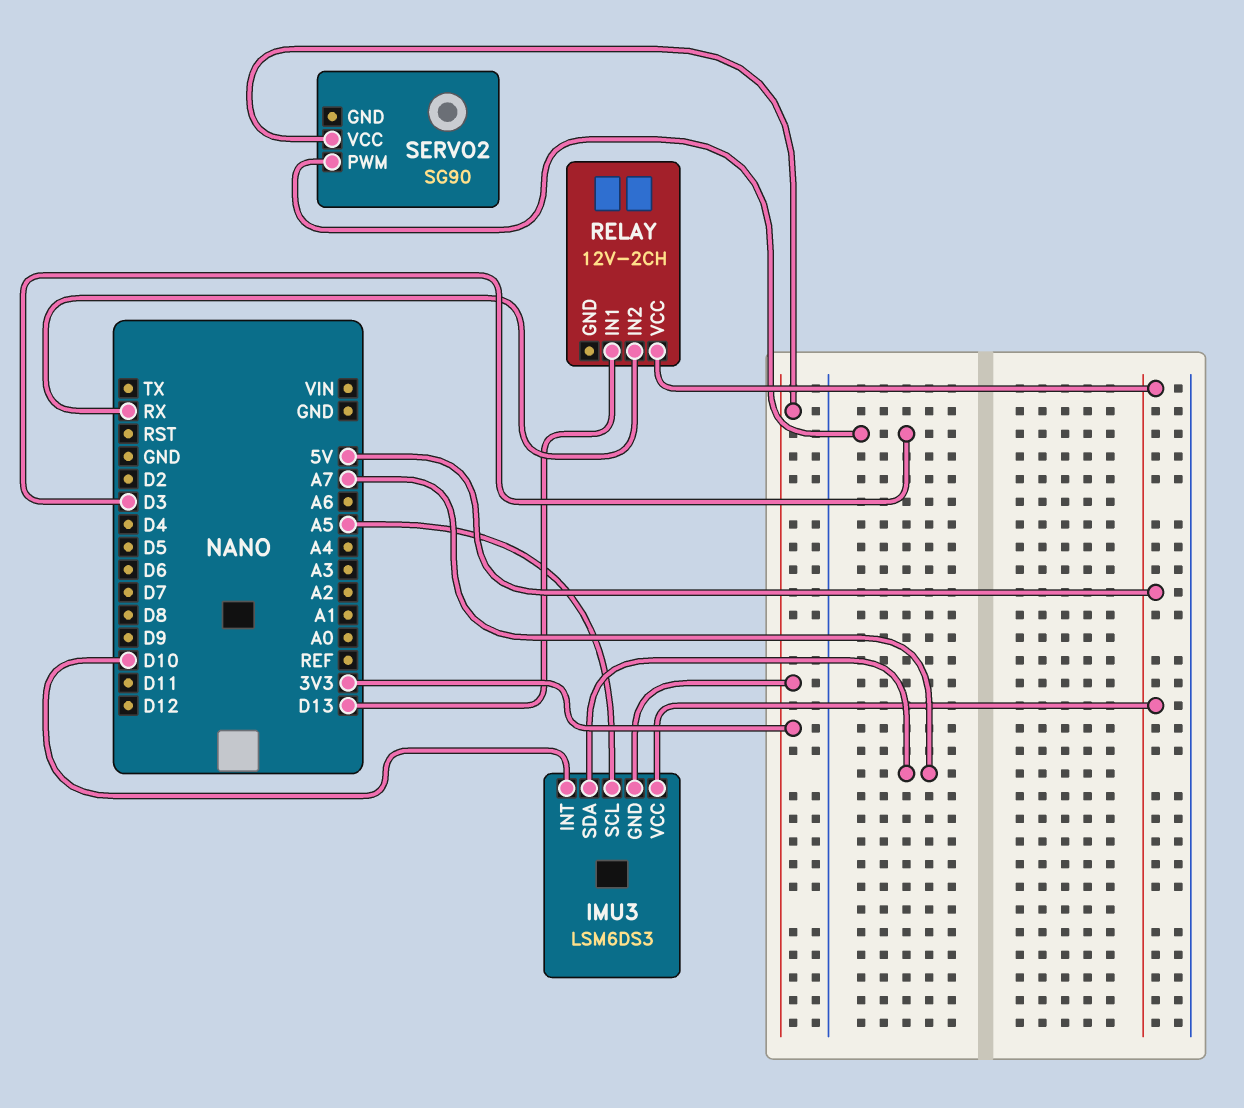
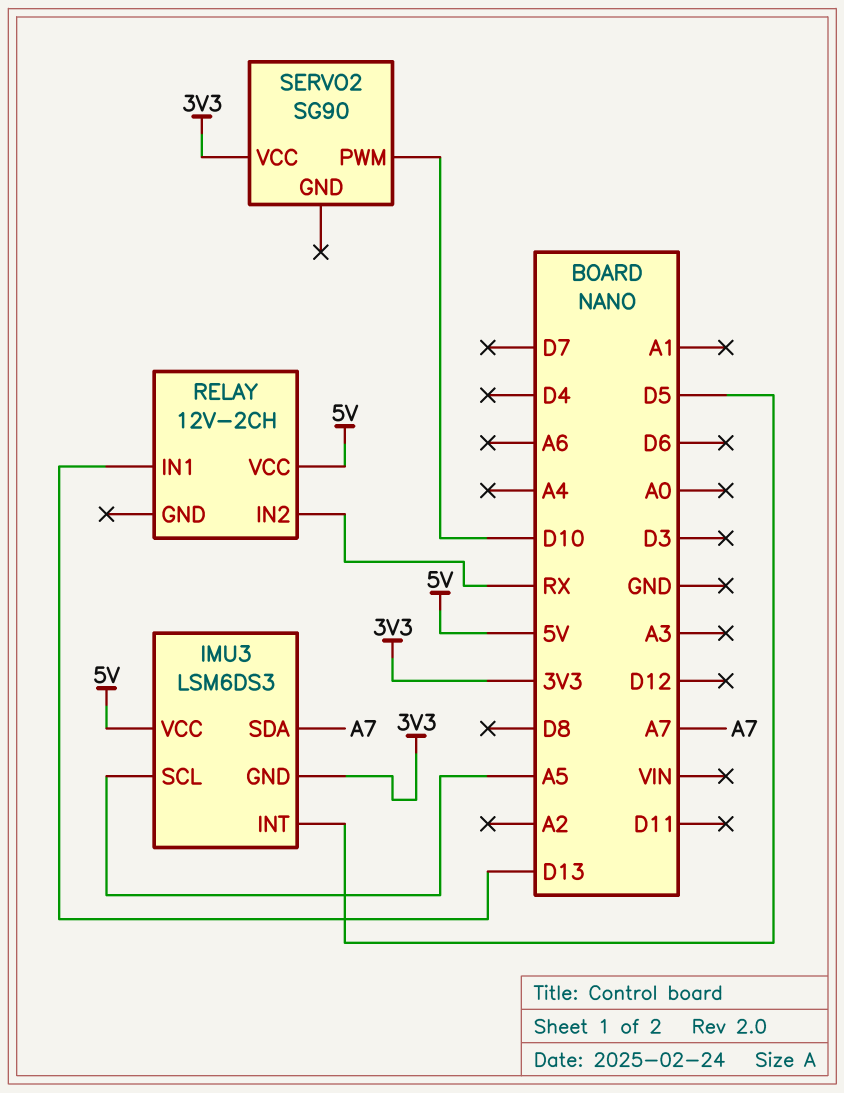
IMU3 pin INT: D10 -> D5
SERVO2 pin PWM: D3 -> D10

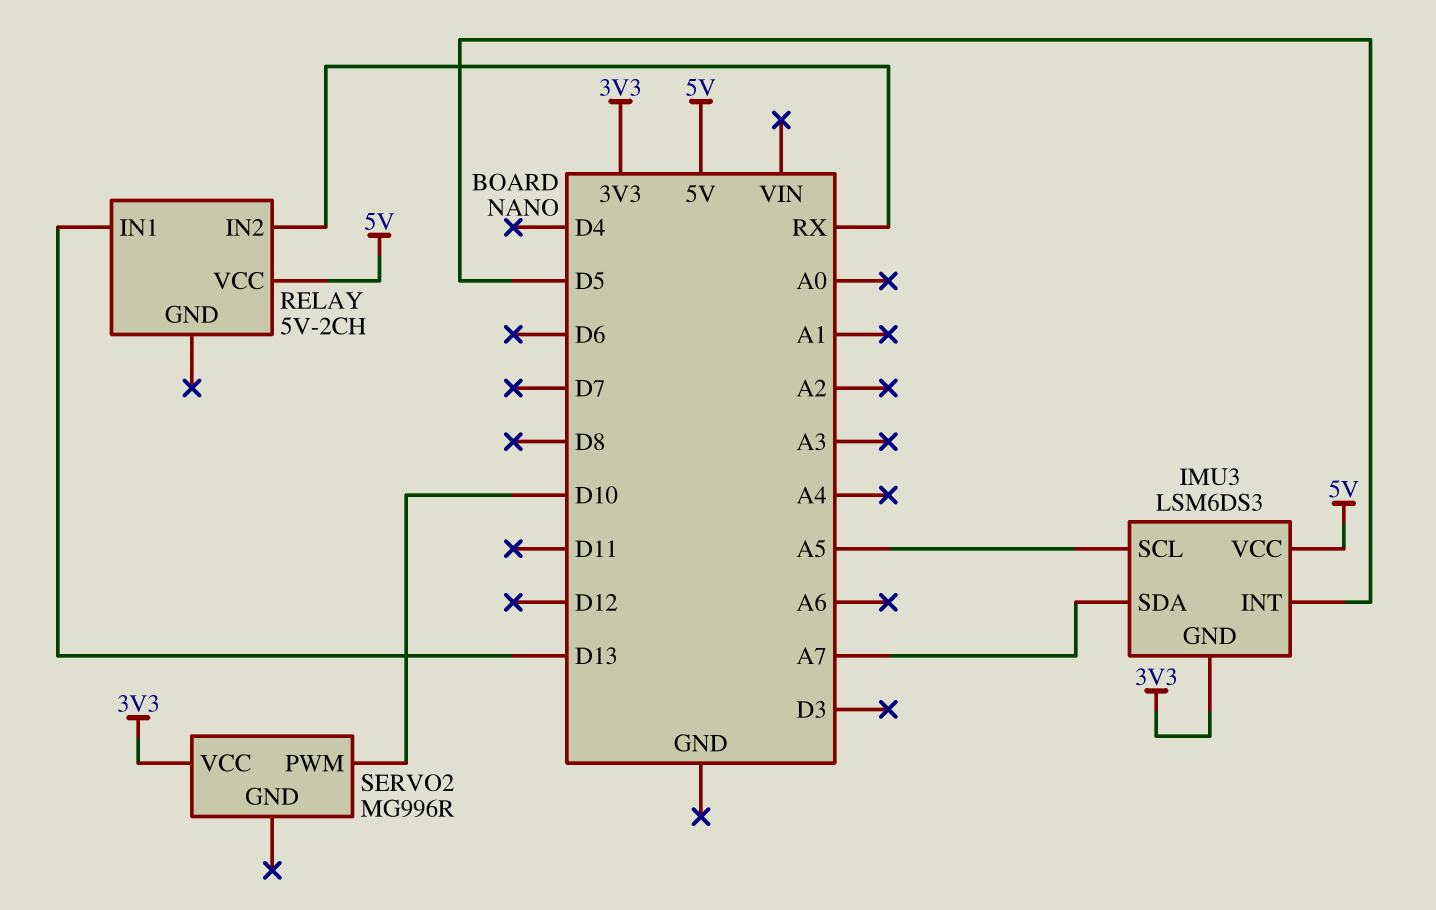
RELAY: 12V-2CH -> 5V-2CH
SERVO2: SG90 -> MG996R

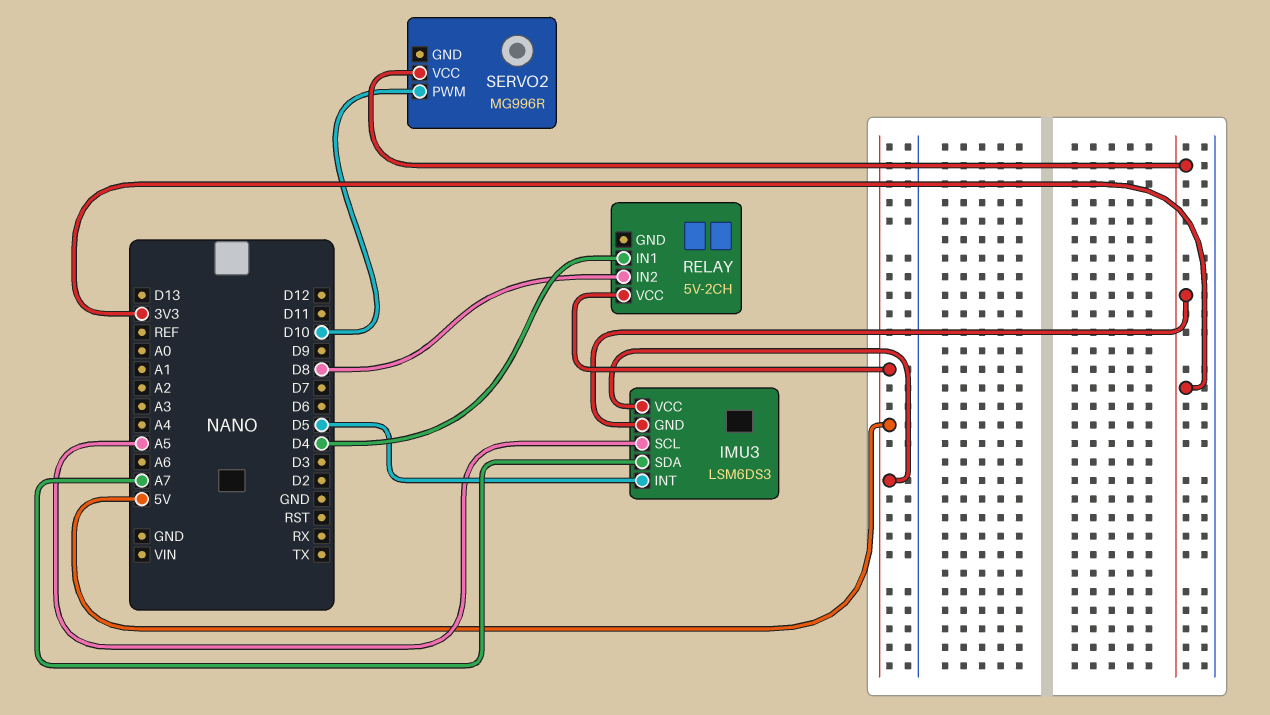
RELAY pin IN1: D13 -> D4
RELAY pin IN2: RX -> D8

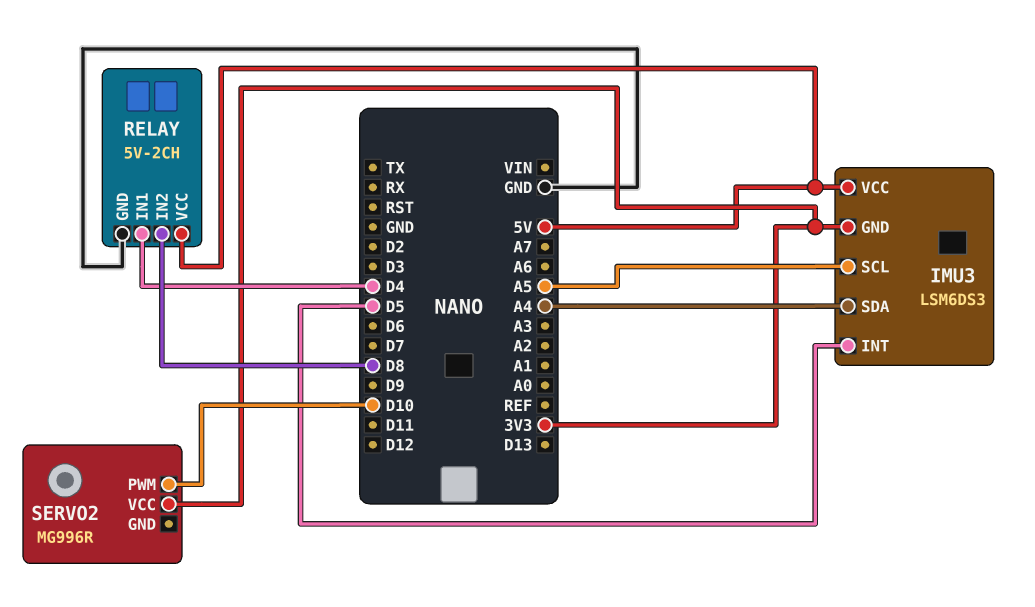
IMU3 pin SDA: A7 -> A4
RELAY pin GND: none -> GND

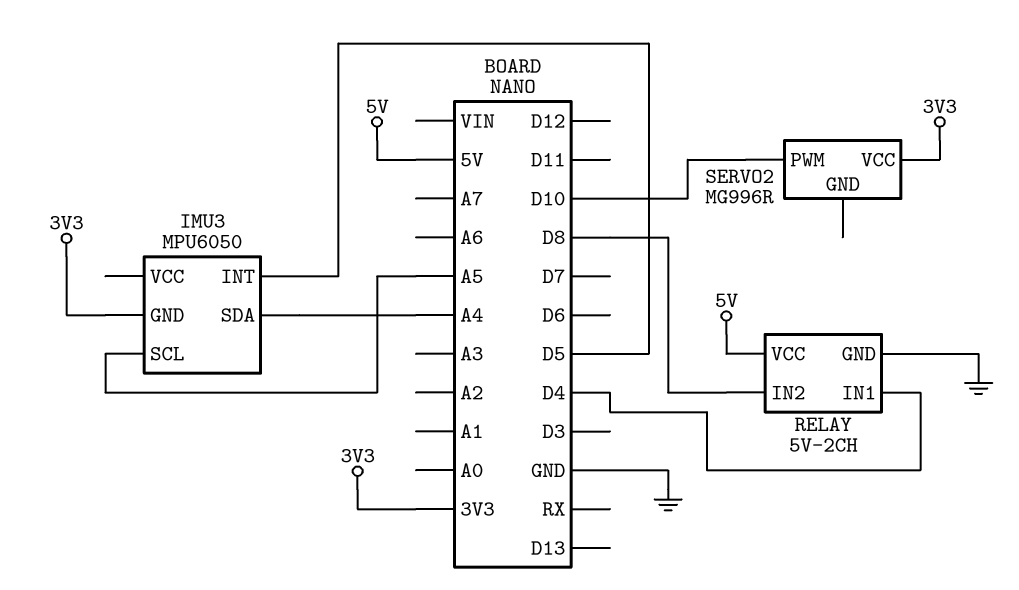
IMU3: LSM6DS3 -> MPU6050
IMU3 pin VCC: 5V -> none

